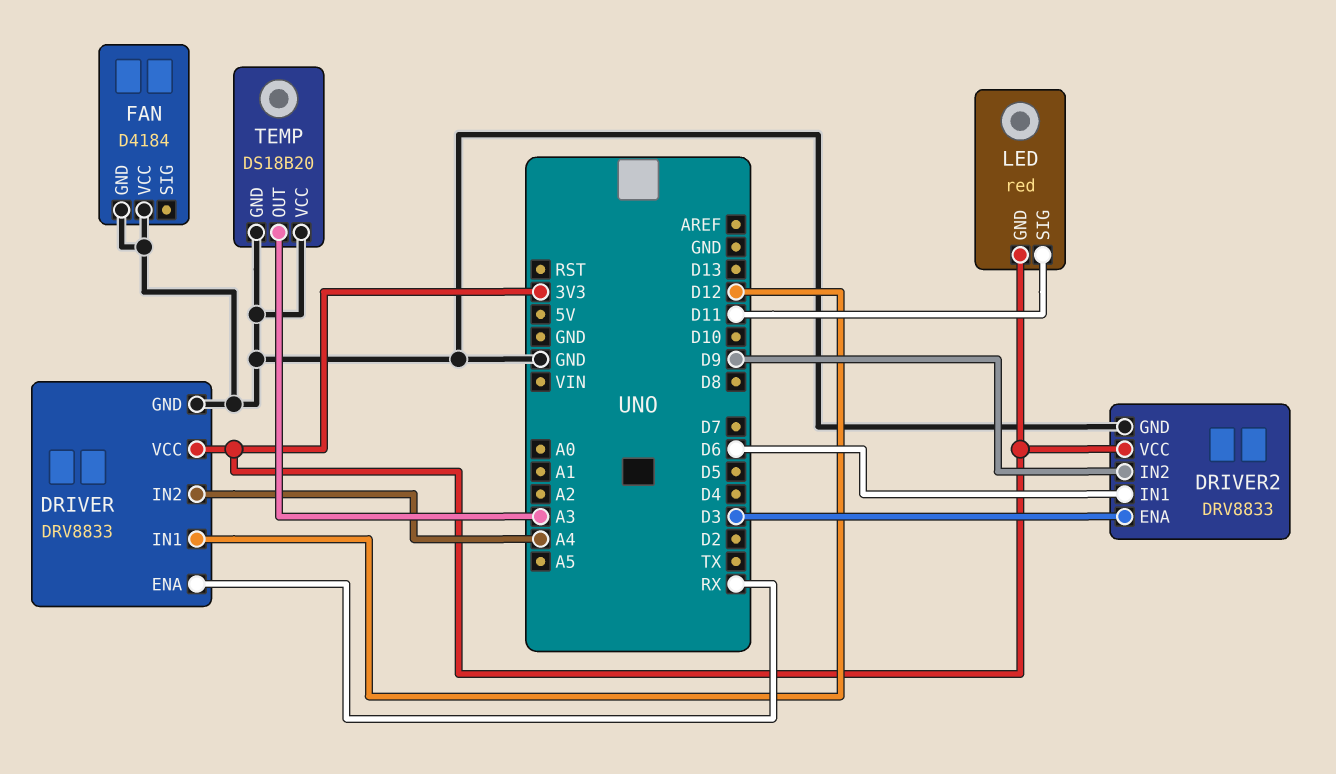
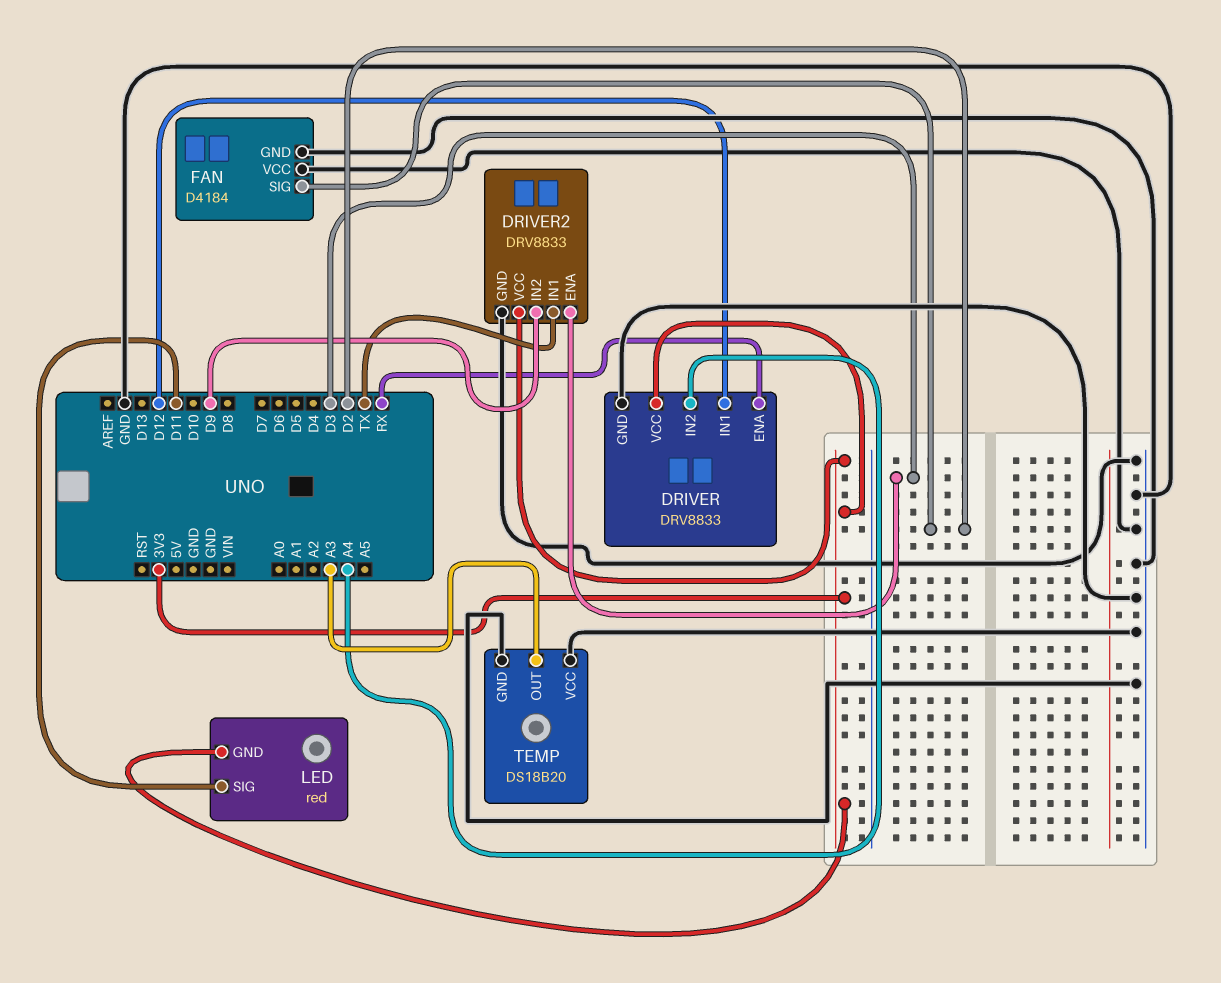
DRIVER2 pin IN1: D6 -> TX
FAN pin SIG: none -> D2

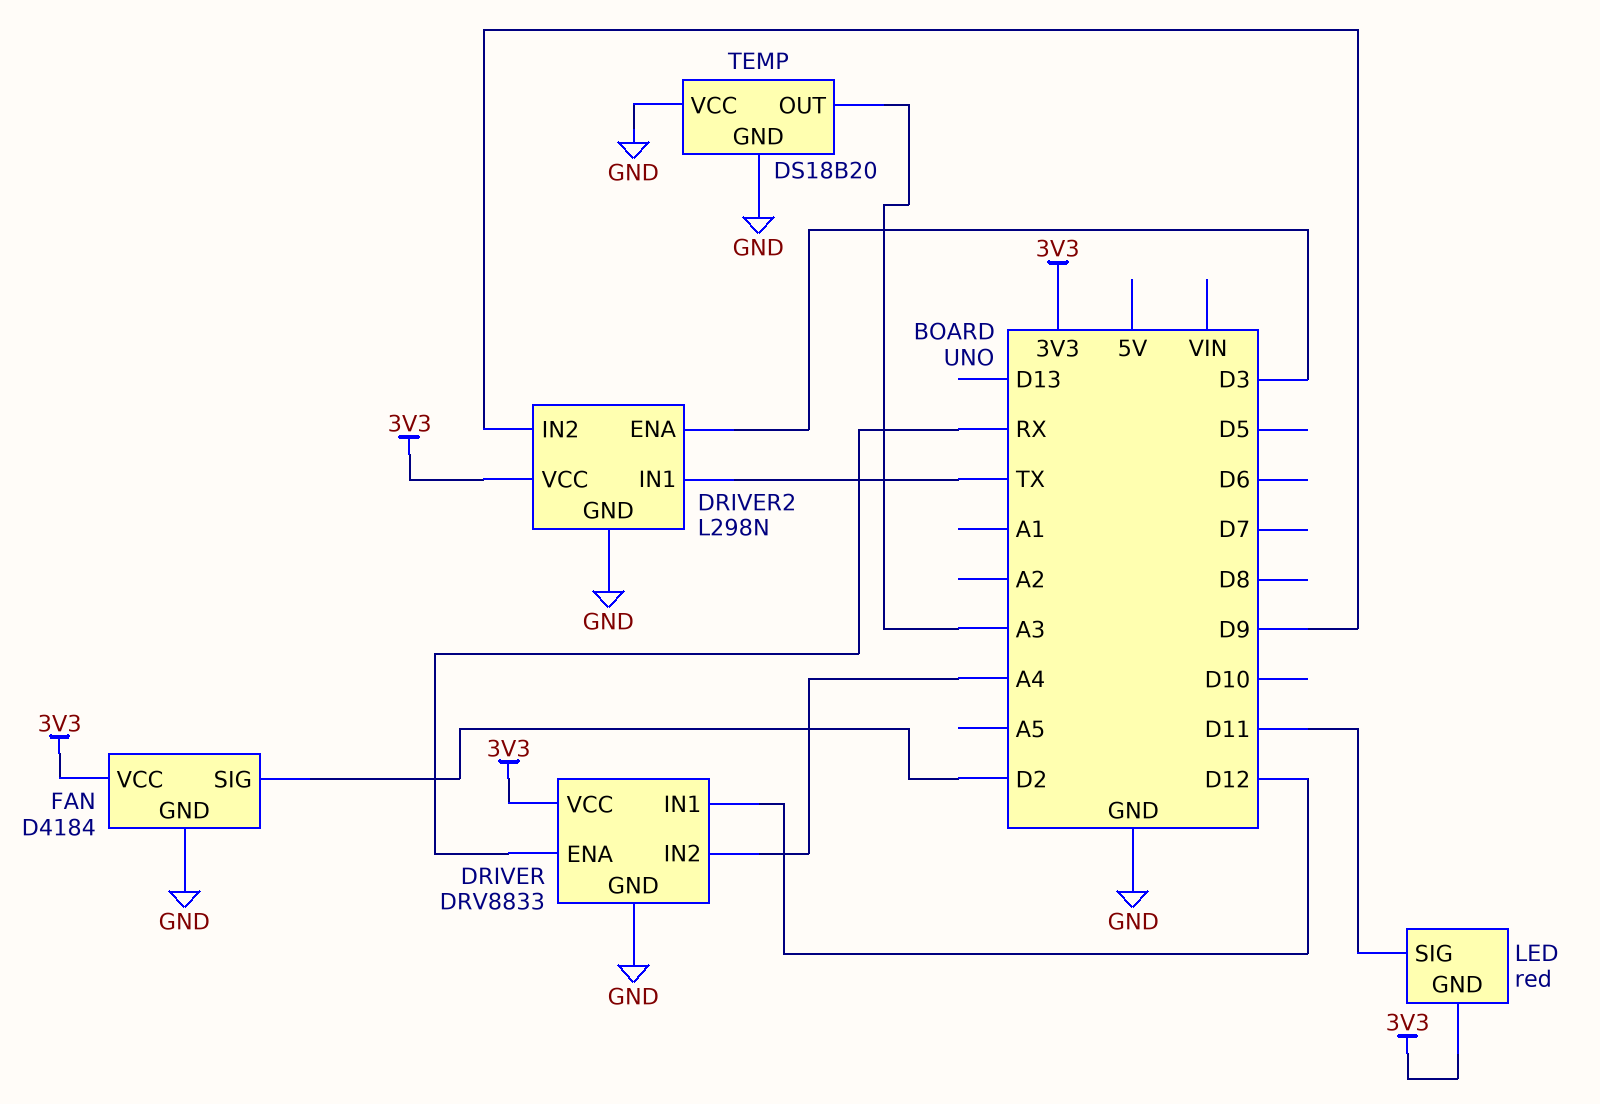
DRIVER2: DRV8833 -> L298N
FAN pin VCC: GND -> 3V3

